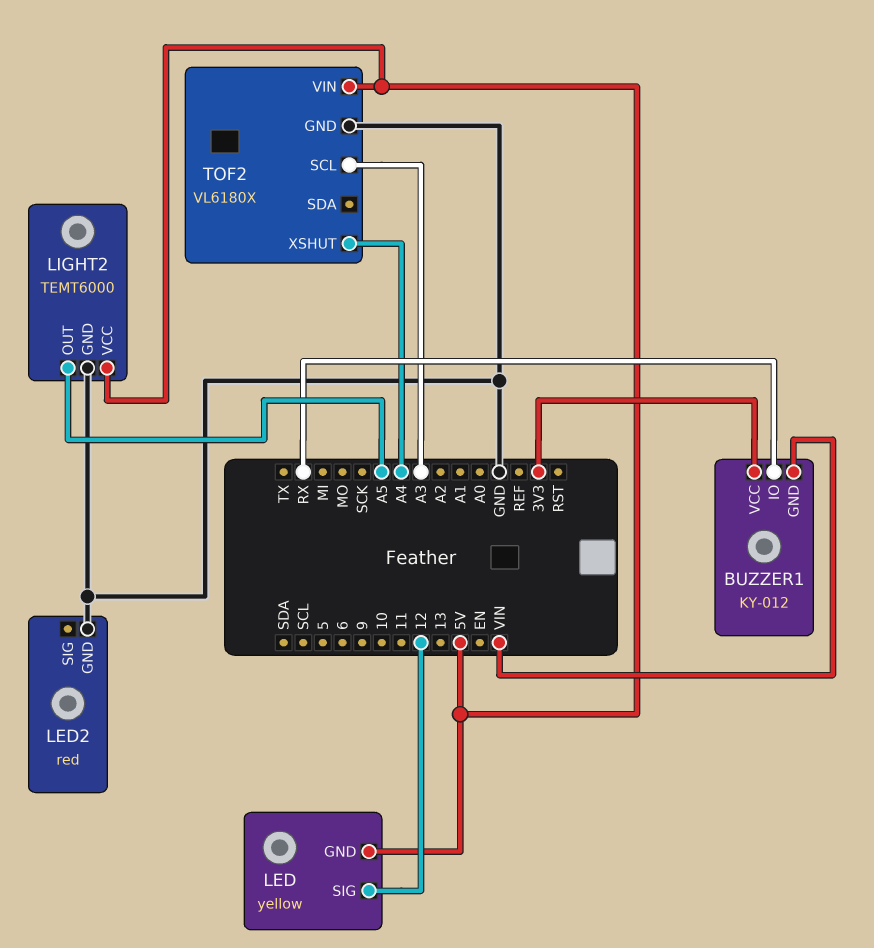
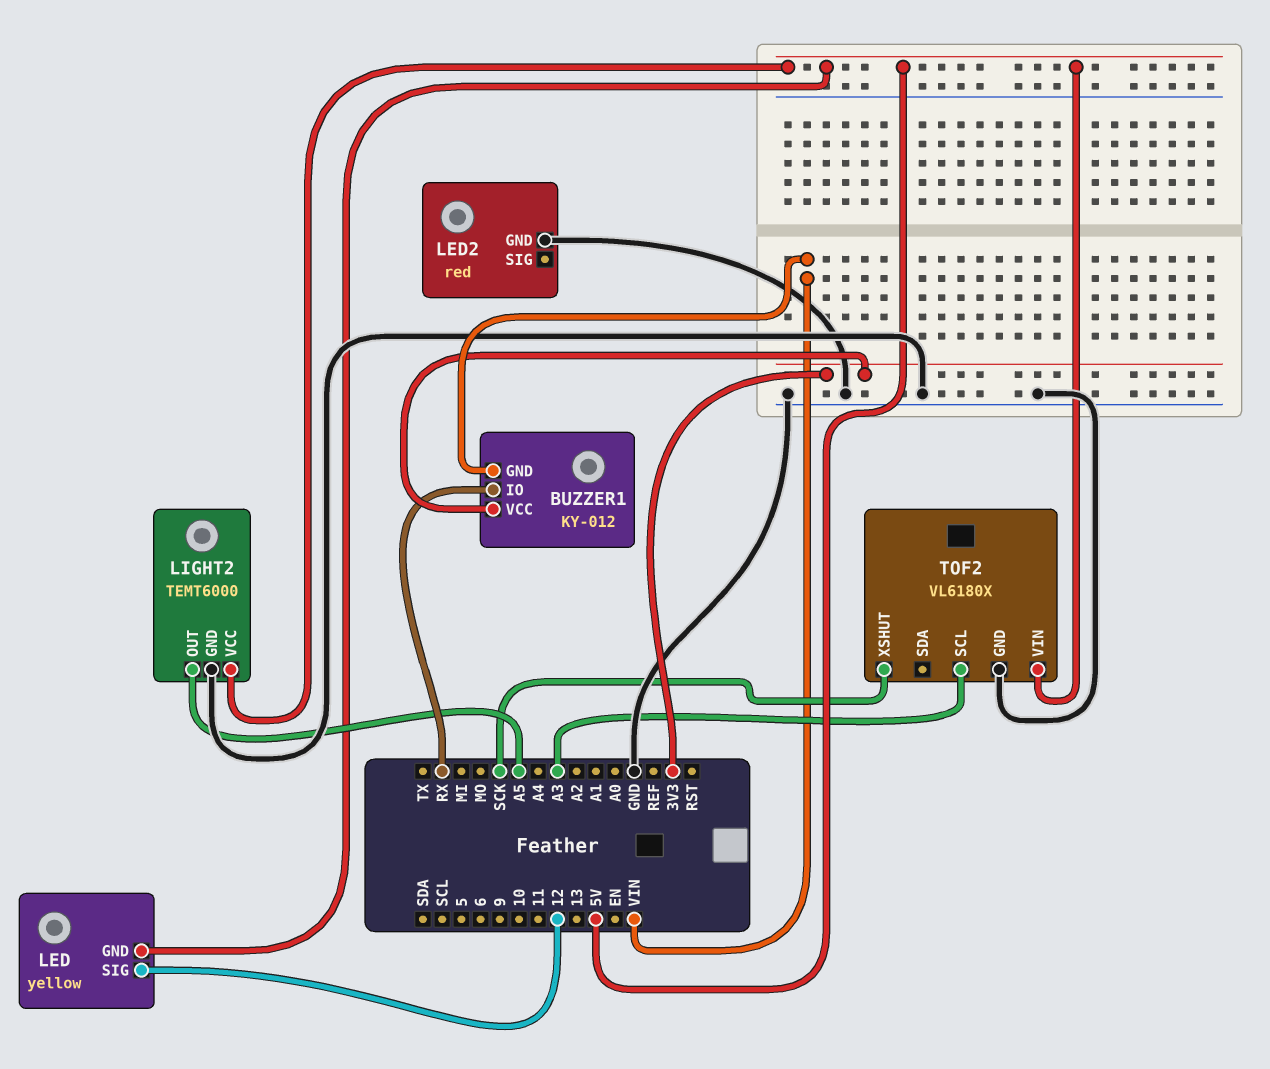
TOF2 pin XSHUT: A4 -> SCK

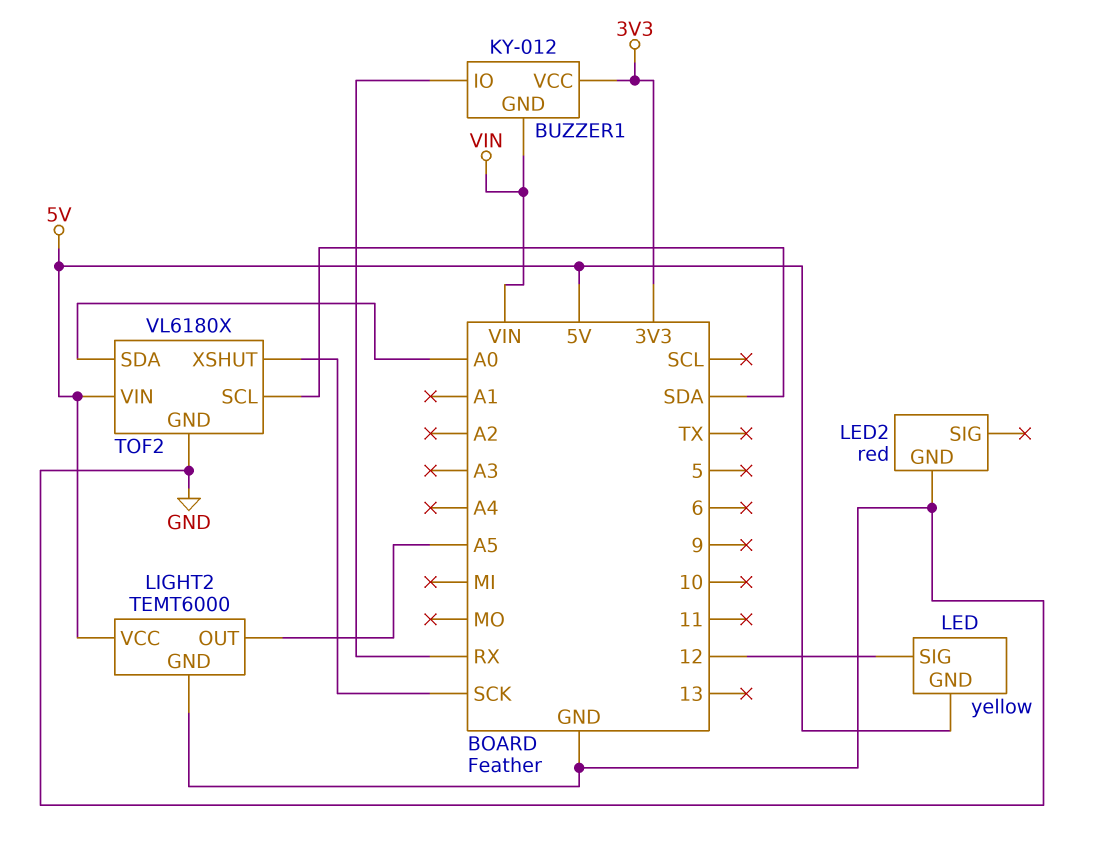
TOF2 pin SCL: A3 -> SDA
TOF2 pin SDA: none -> A0

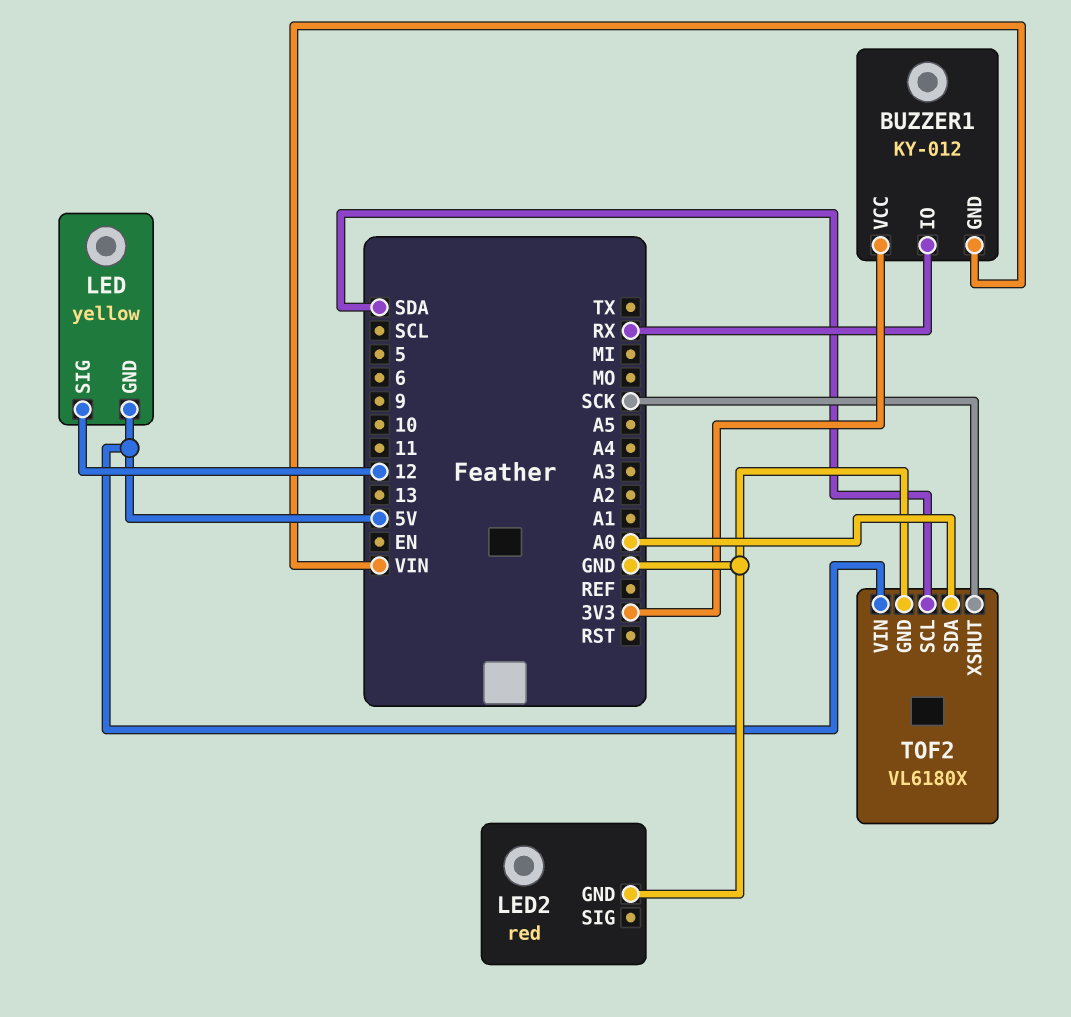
LIGHT2: TEMT6000 -> none
LIGHT2 pin GND: GND -> none
LIGHT2 pin OUT: A5 -> none
LIGHT2 pin VCC: 5V -> none

